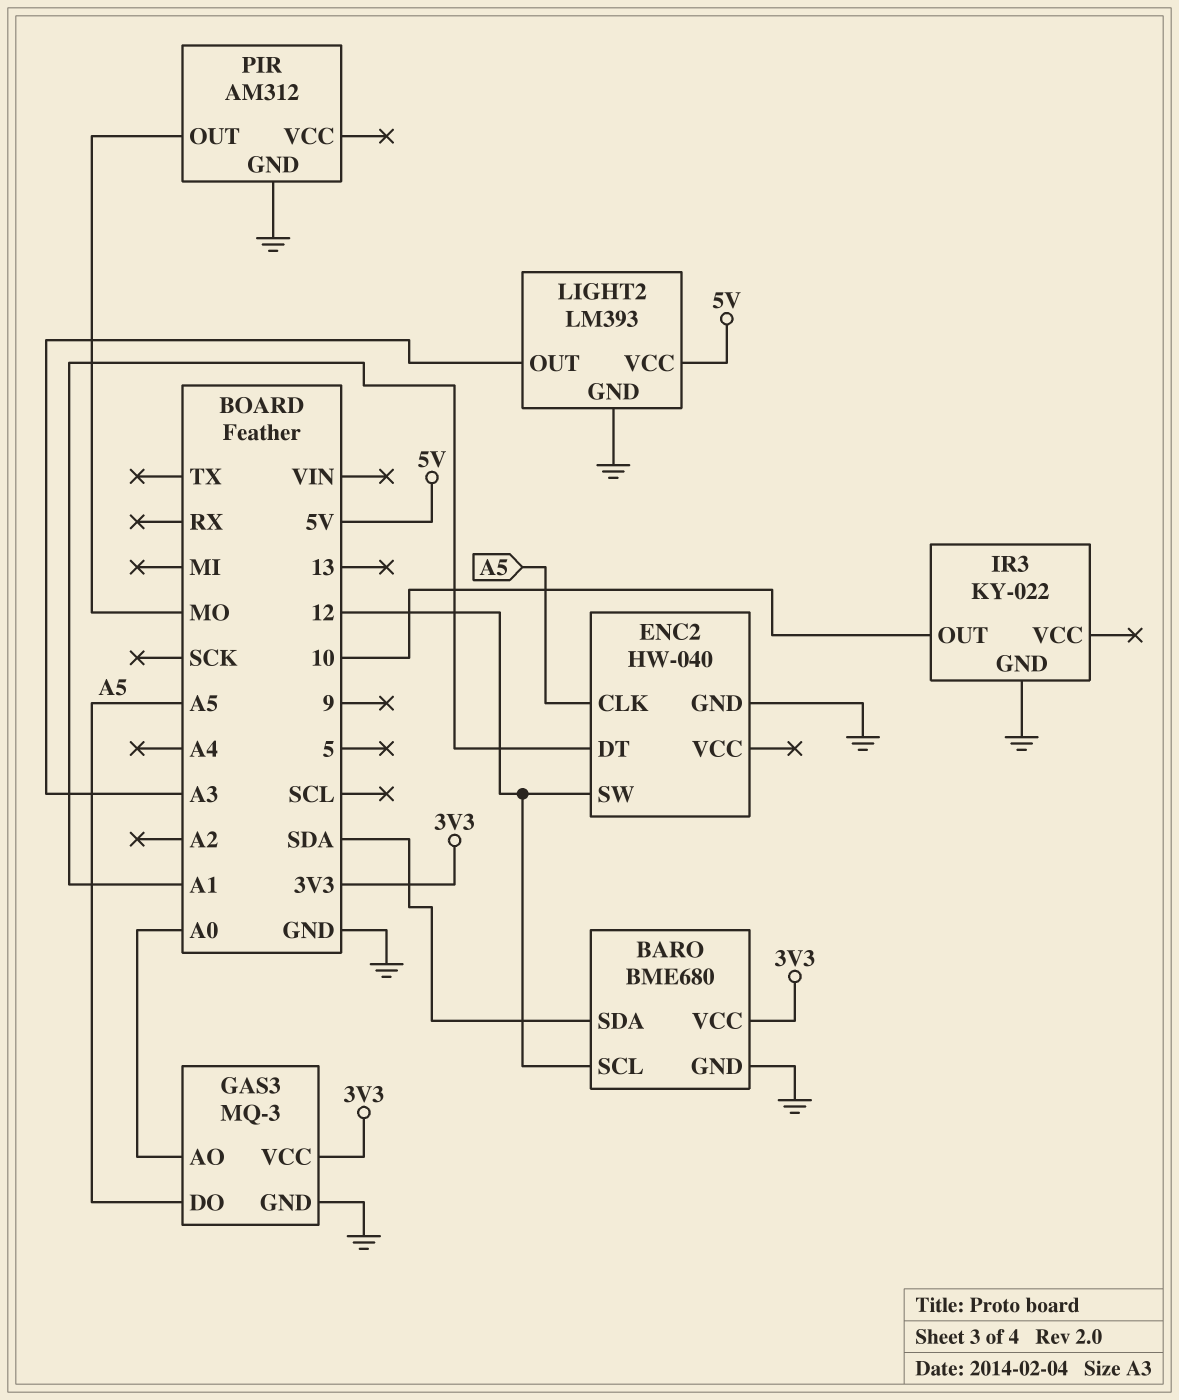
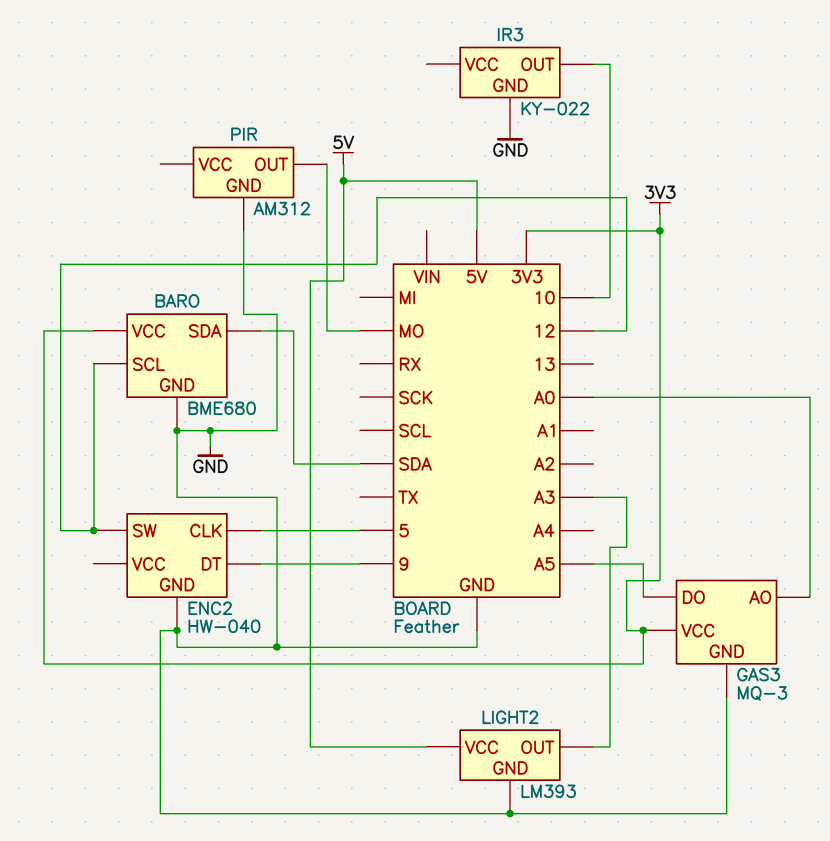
ENC2 pin CLK: A5 -> 5
ENC2 pin DT: A1 -> 9

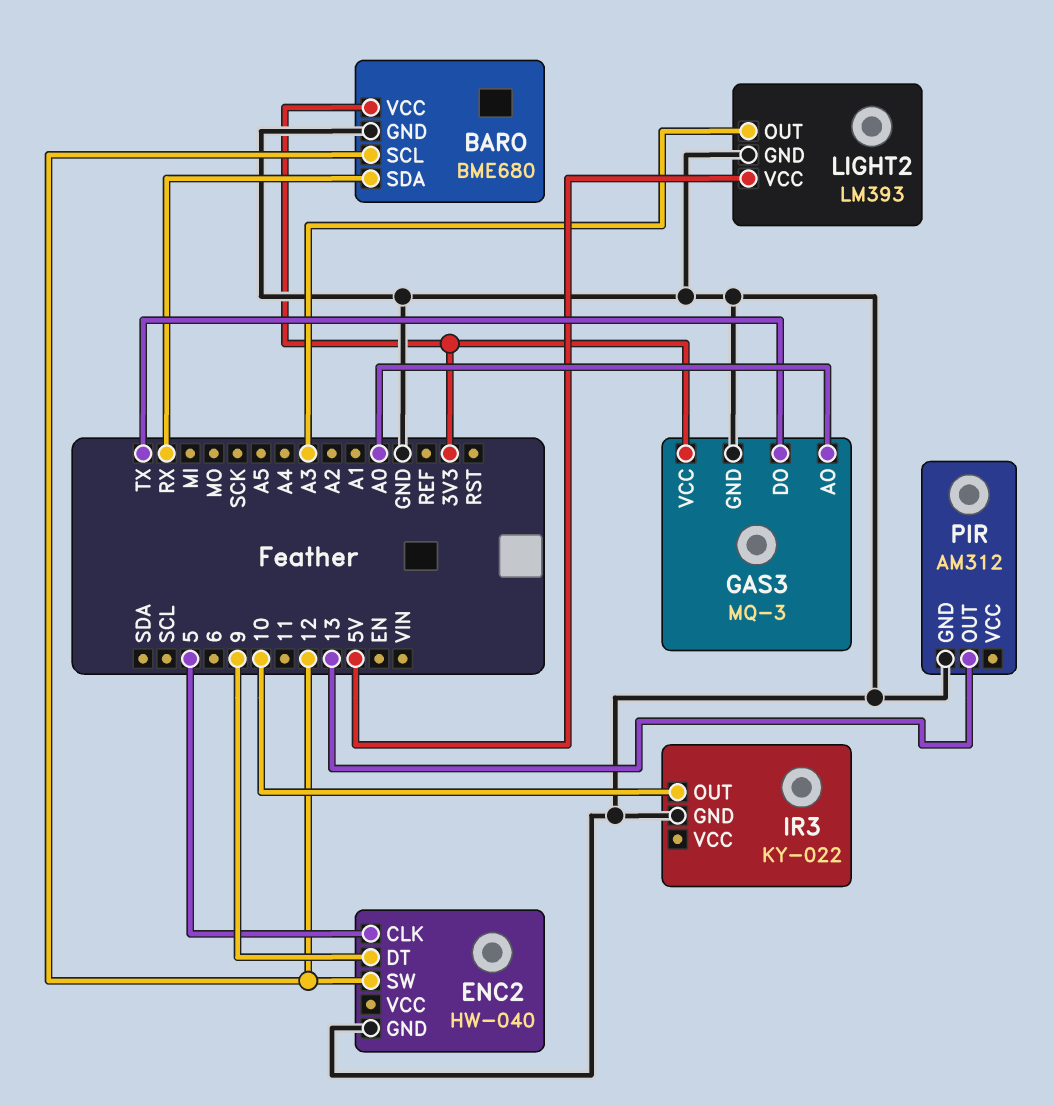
BARO pin SDA: SDA -> RX
GAS3 pin DO: A5 -> TX
PIR pin OUT: MO -> 13

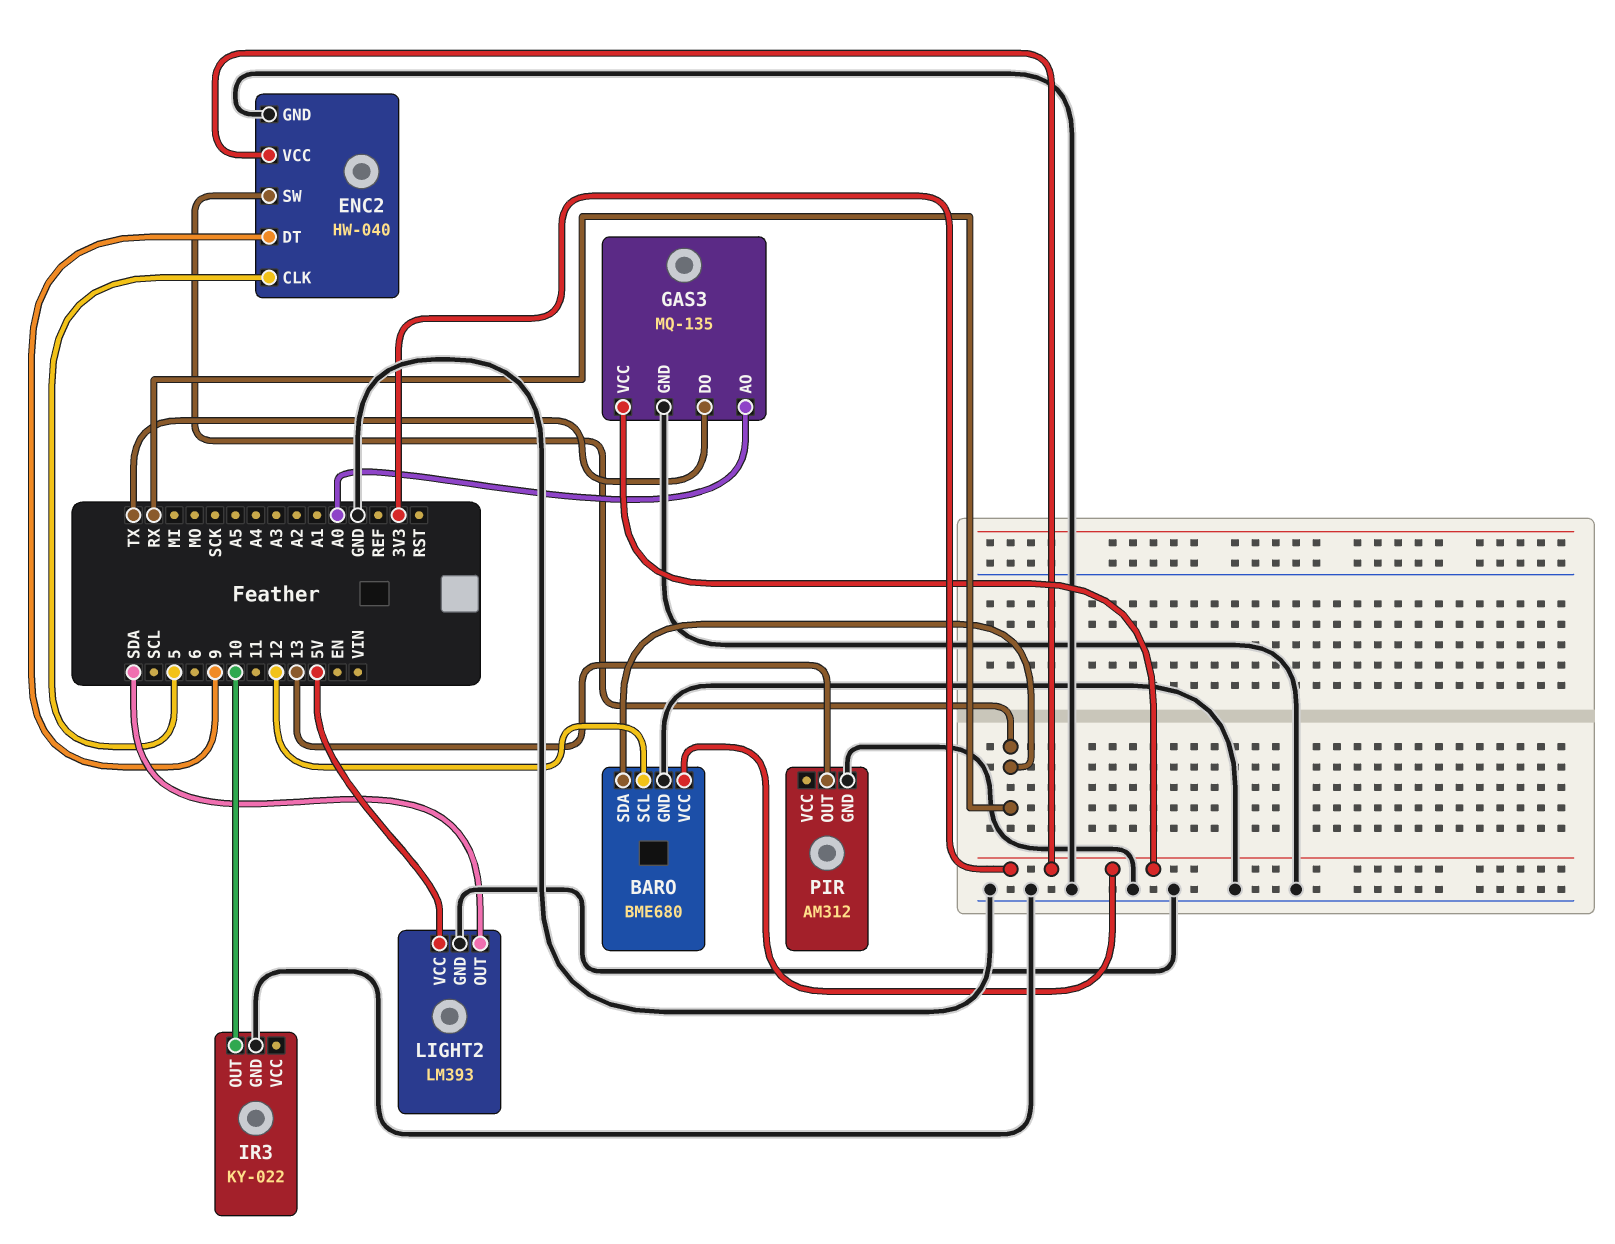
ENC2 pin SW: 12 -> RX
ENC2 pin VCC: none -> 3V3
GAS3: MQ-3 -> MQ-135
LIGHT2 pin OUT: A3 -> SDA

